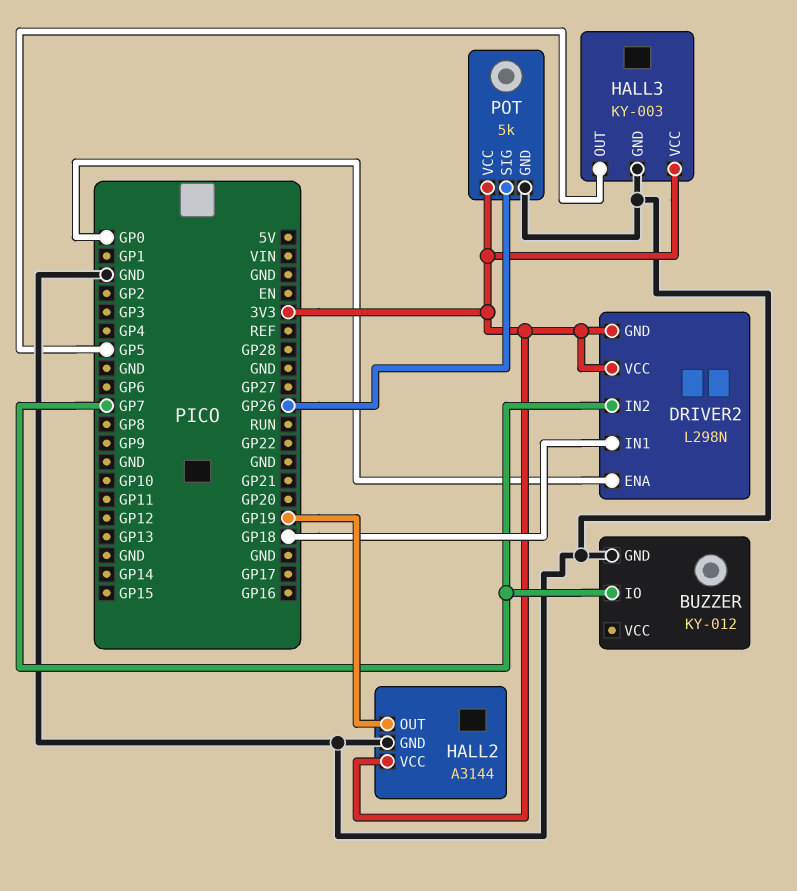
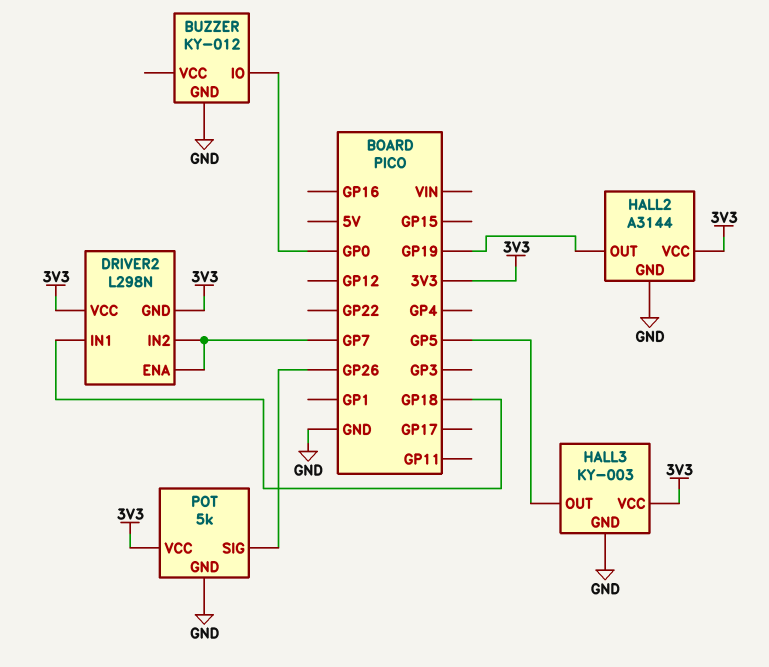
BUZZER pin IO: GP7 -> GP0
DRIVER2 pin ENA: GP0 -> GP7

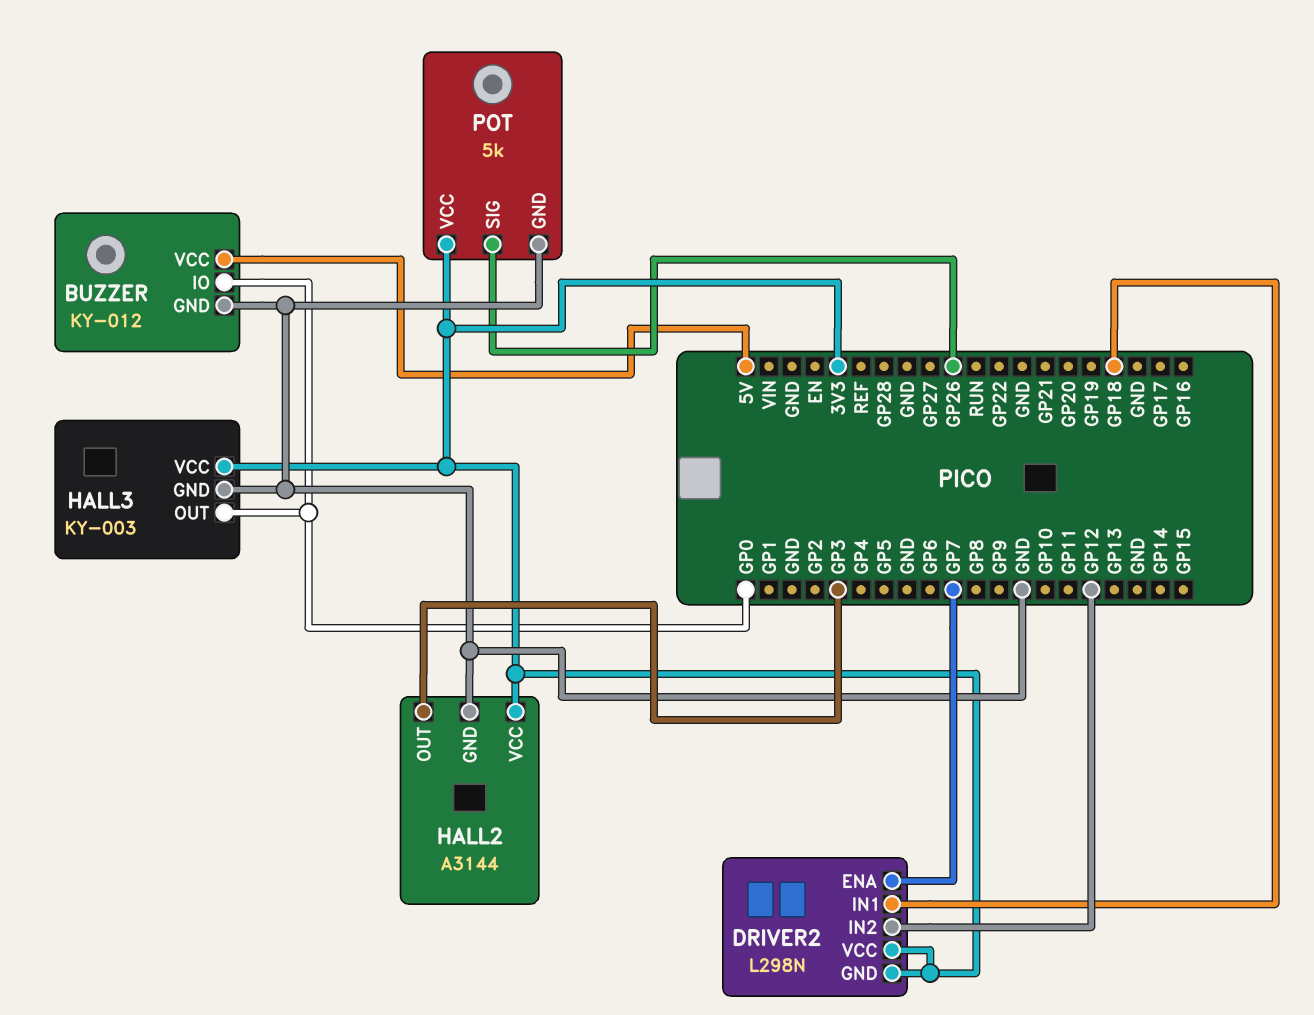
BUZZER pin VCC: none -> 5V
DRIVER2 pin IN2: GP7 -> GP12
HALL2 pin OUT: GP19 -> GP3
HALL3 pin OUT: GP5 -> GP0

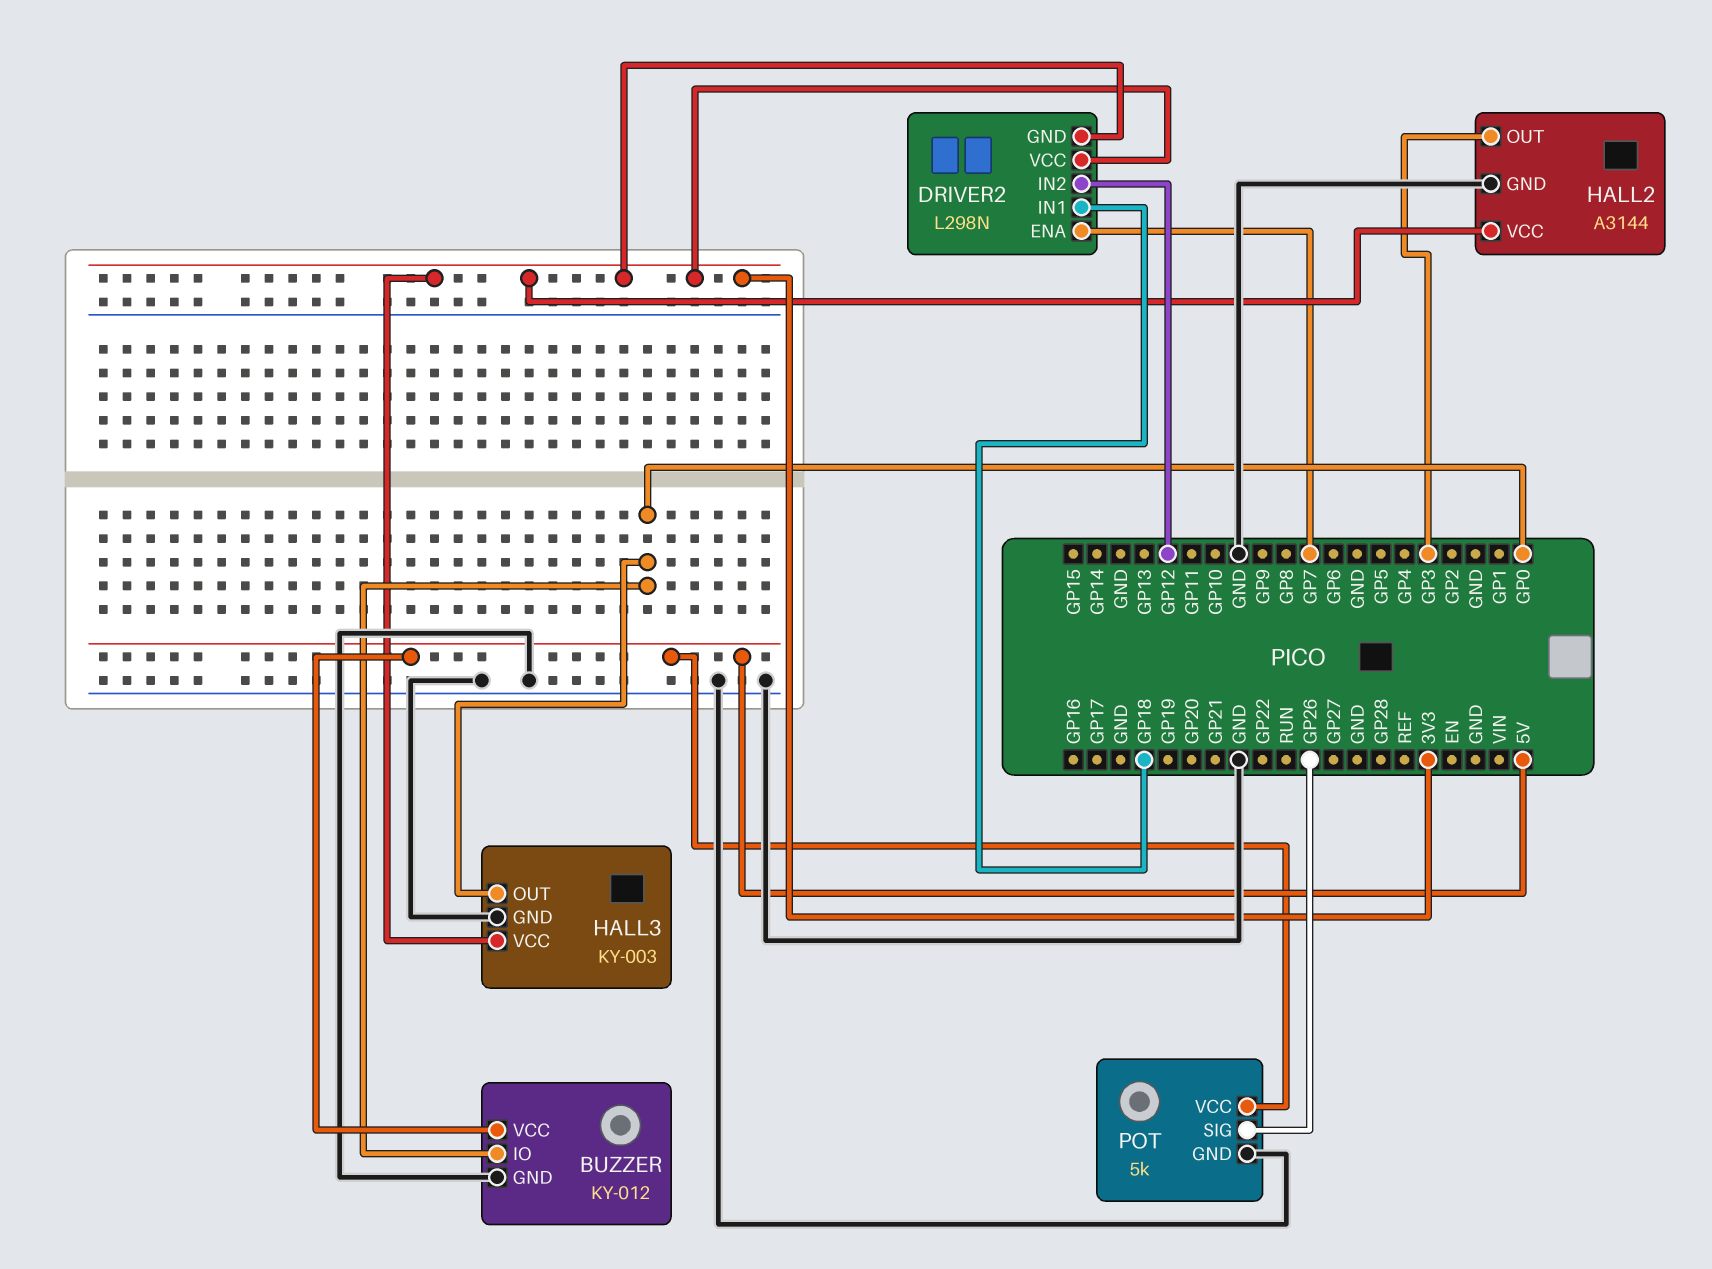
POT pin VCC: 3V3 -> 5V

